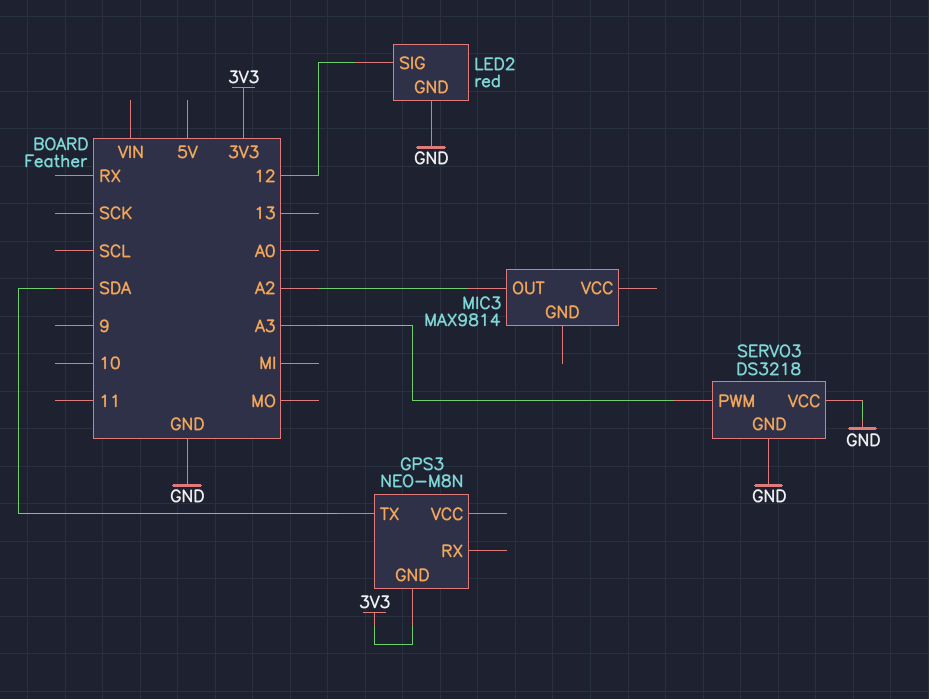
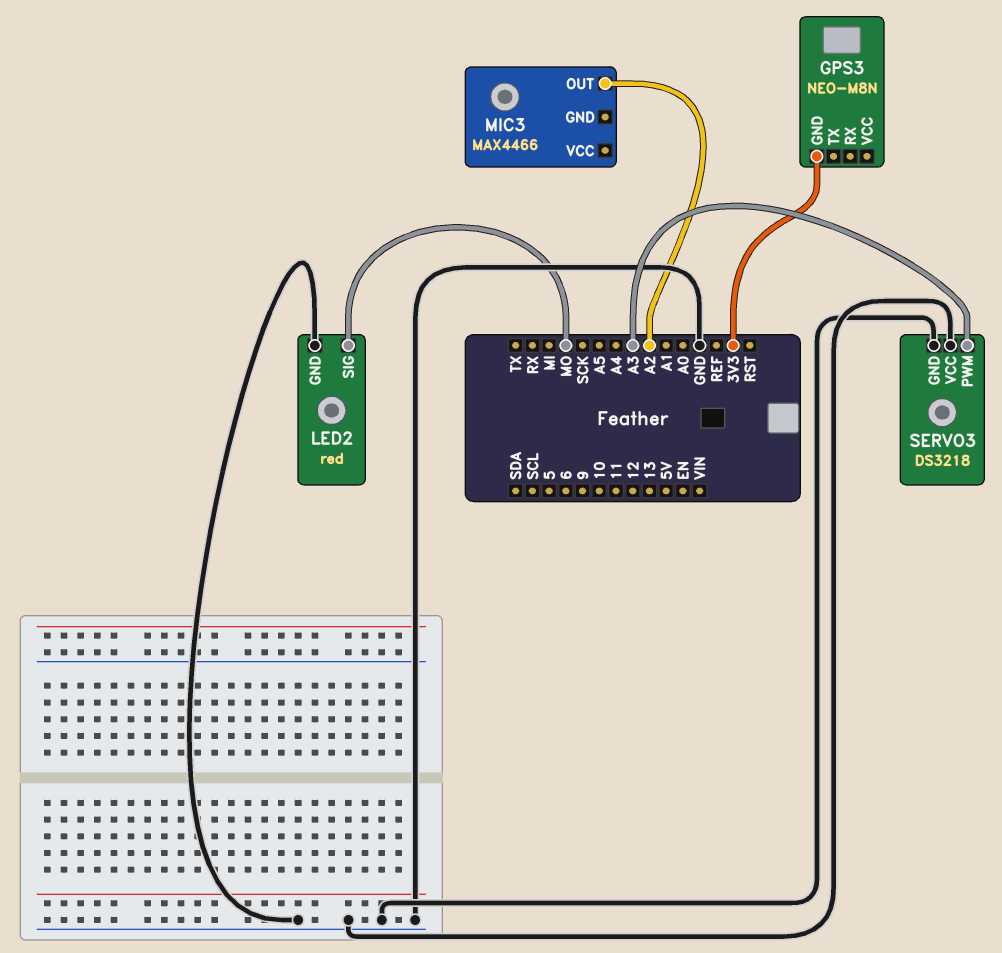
GPS3 pin TX: SDA -> none
LED2 pin SIG: 12 -> MO
MIC3: MAX9814 -> MAX4466

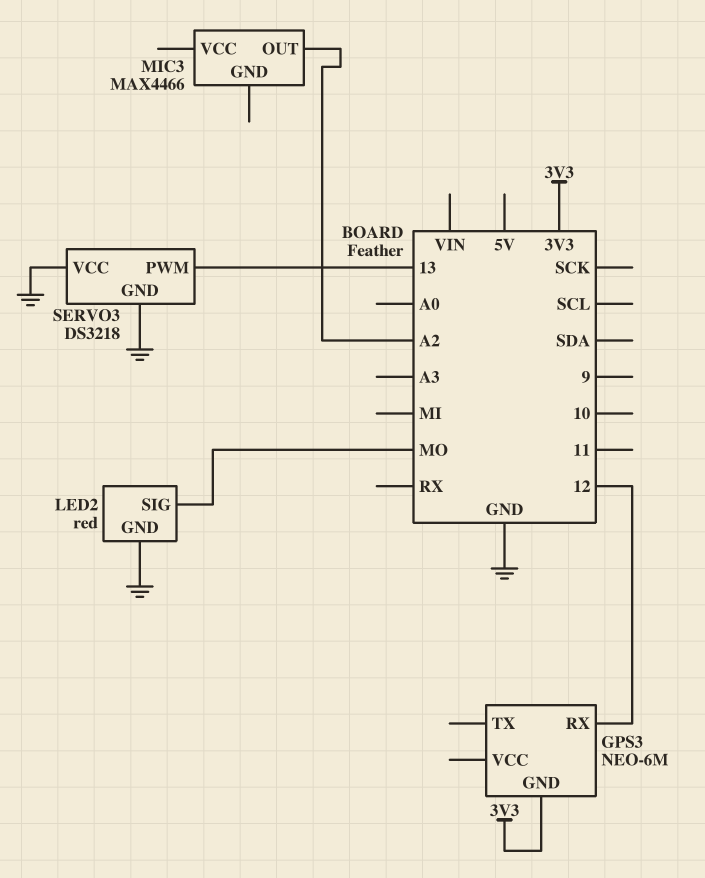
GPS3: NEO-M8N -> NEO-6M
GPS3 pin RX: none -> 12
SERVO3 pin PWM: A3 -> 13

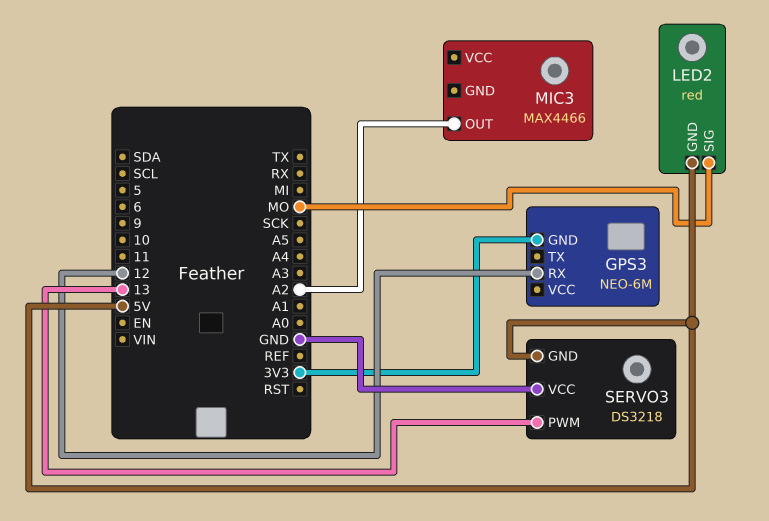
LED2 pin GND: GND -> 5V
SERVO3 pin GND: GND -> 5V

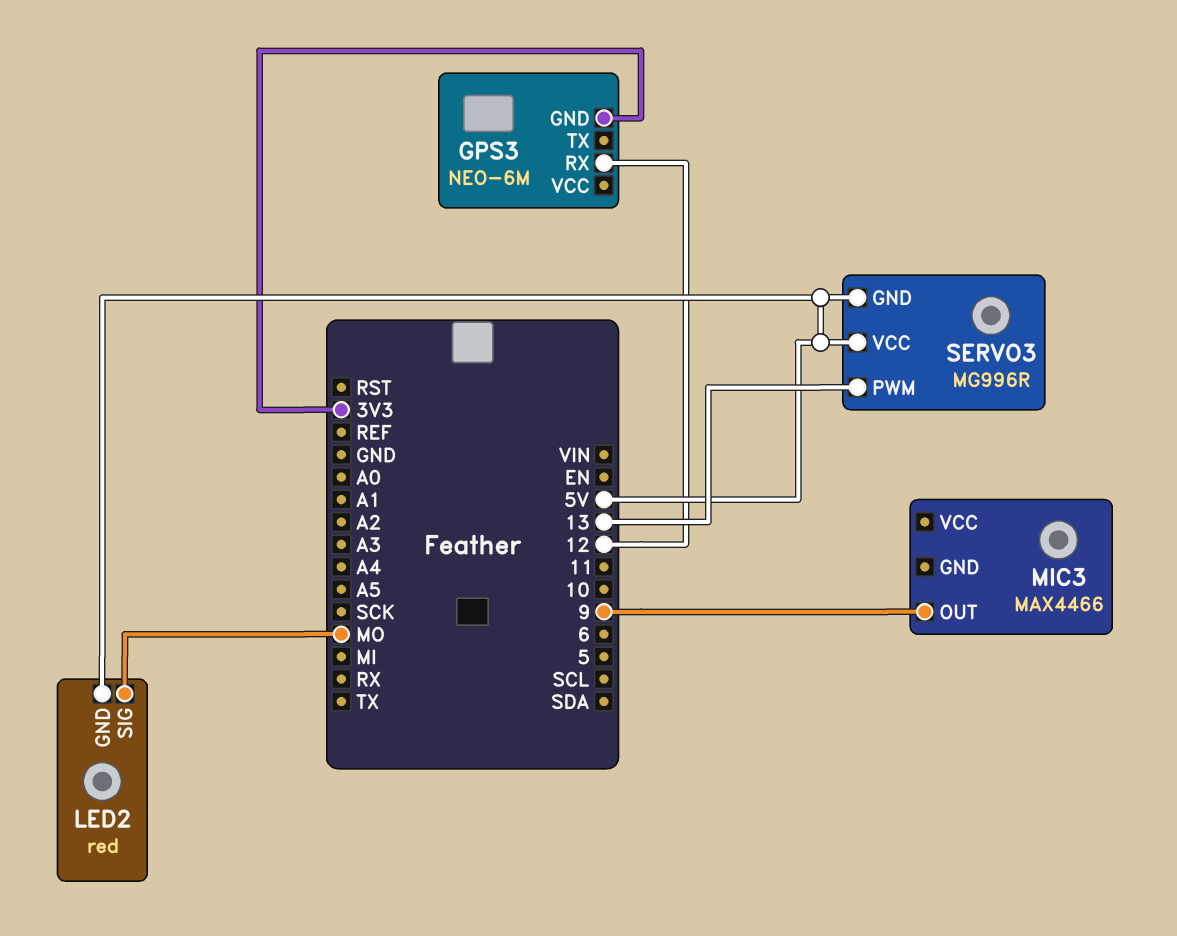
MIC3 pin OUT: A2 -> 9
SERVO3: DS3218 -> MG996R
SERVO3 pin VCC: GND -> 5V

